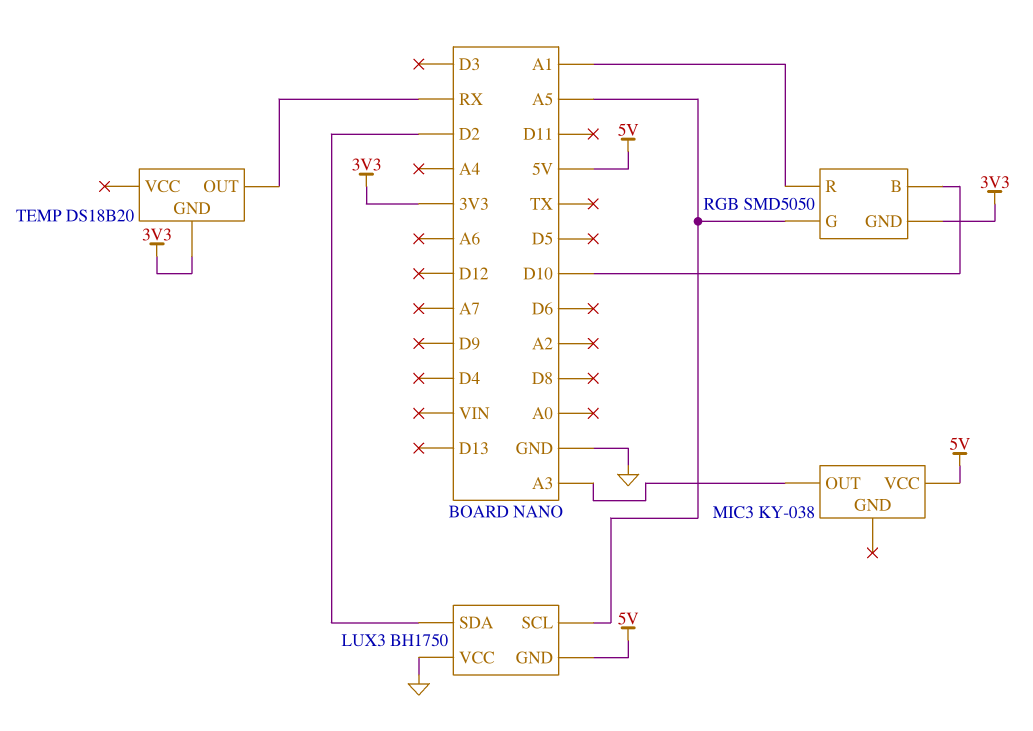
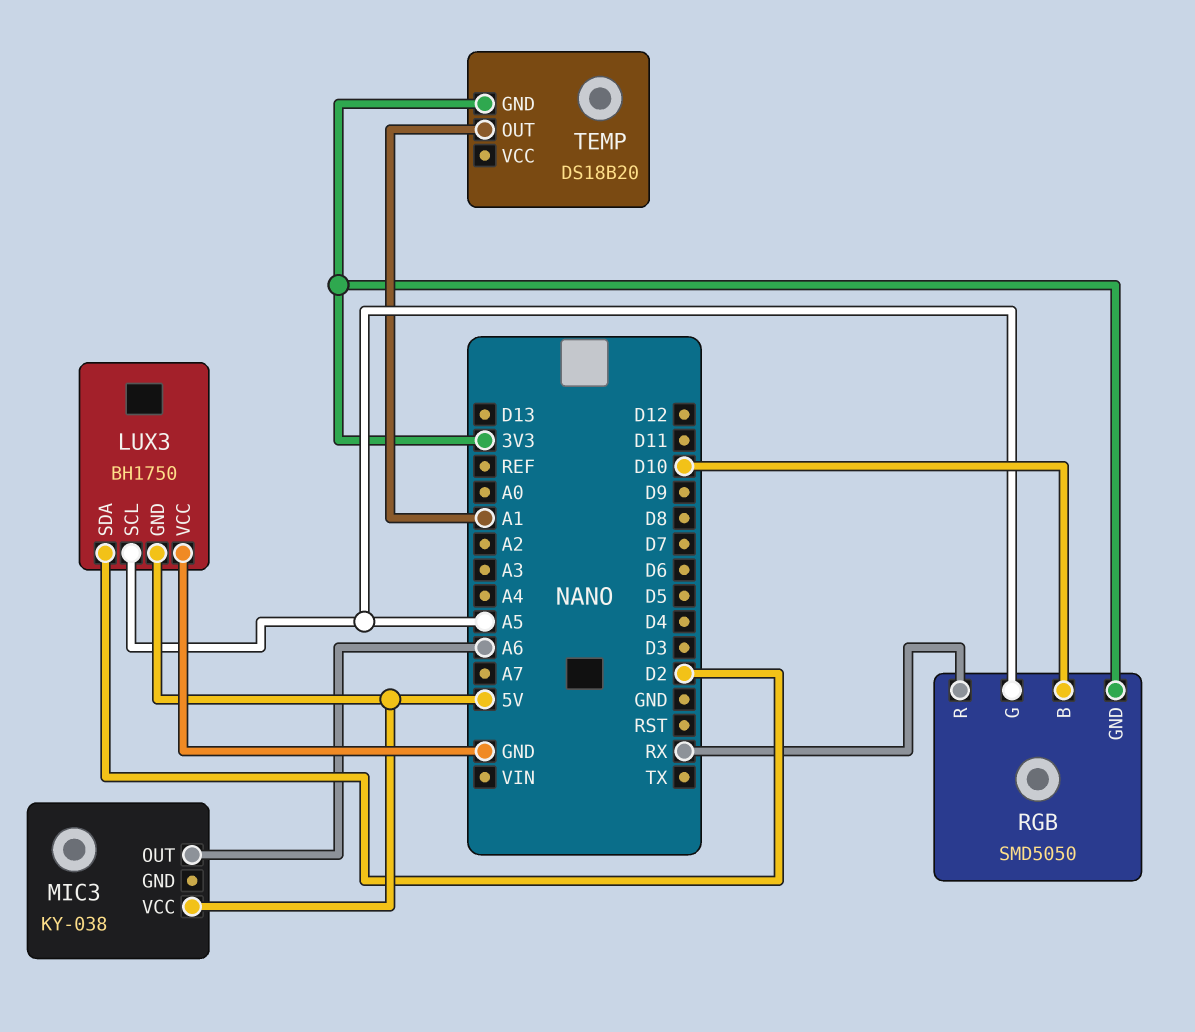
MIC3 pin OUT: A3 -> A6
RGB pin R: A1 -> RX
TEMP pin OUT: RX -> A1

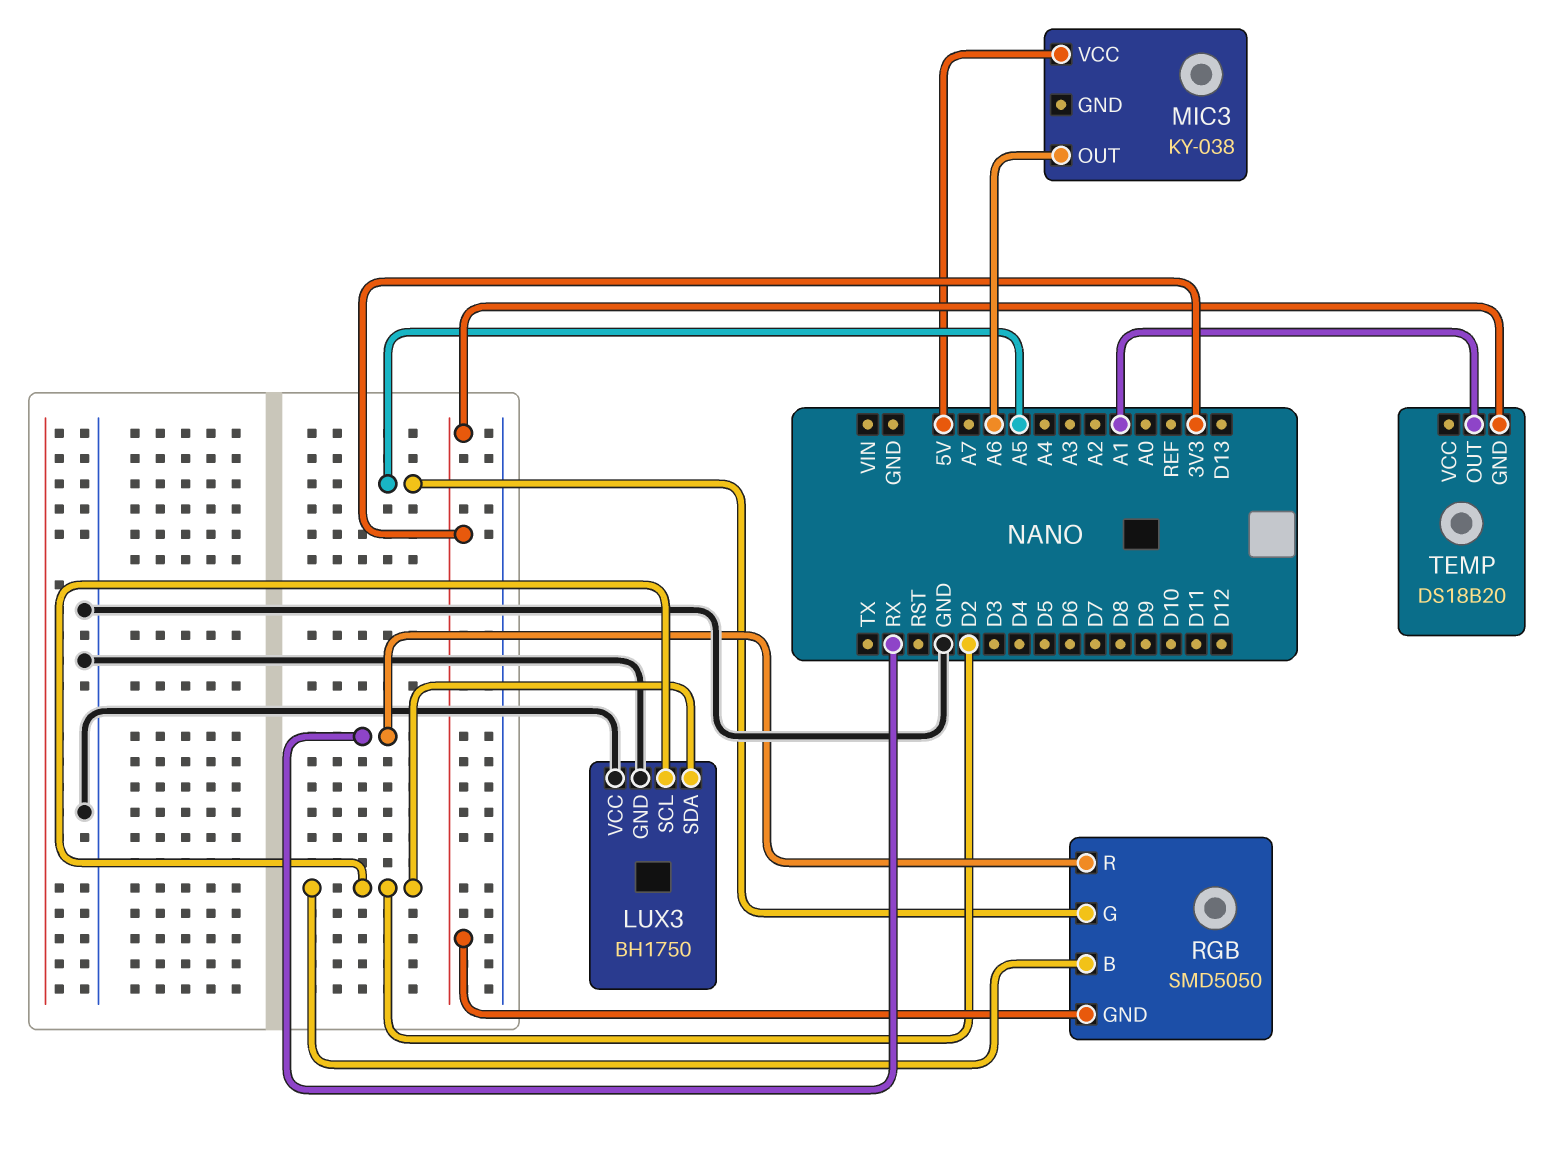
LUX3 pin GND: 5V -> GND
LUX3 pin SCL: A5 -> D2
RGB pin B: D10 -> D2

